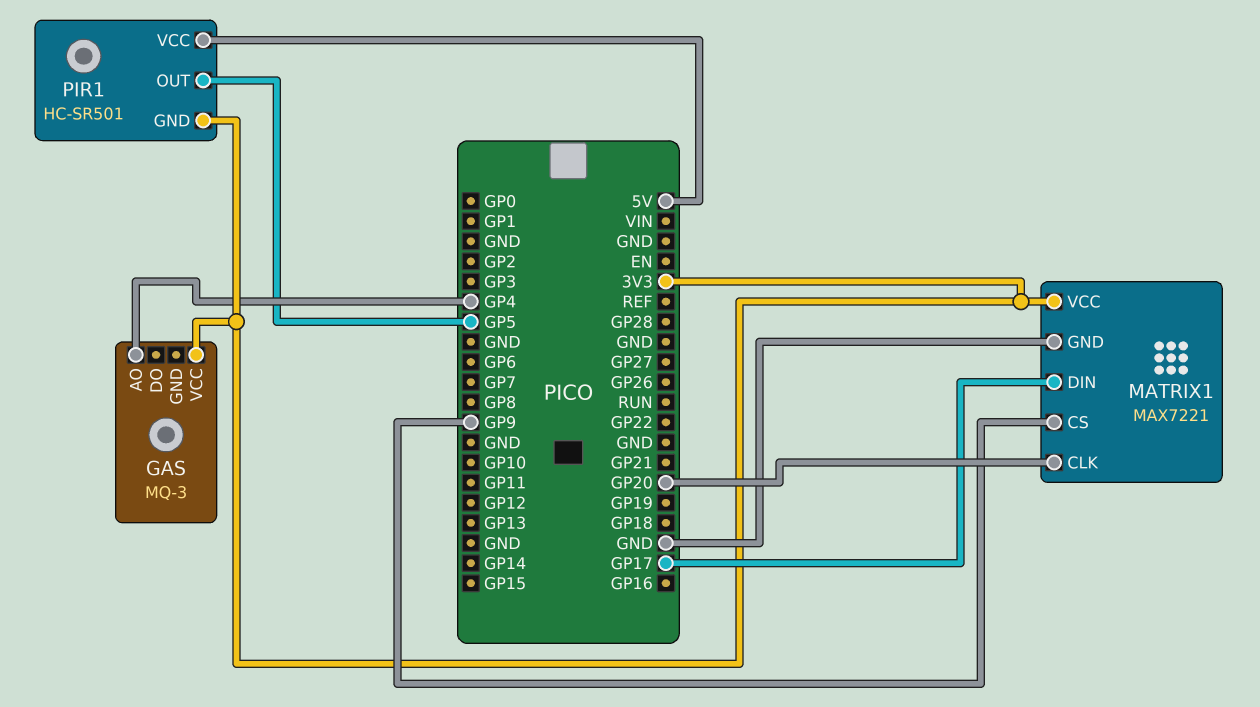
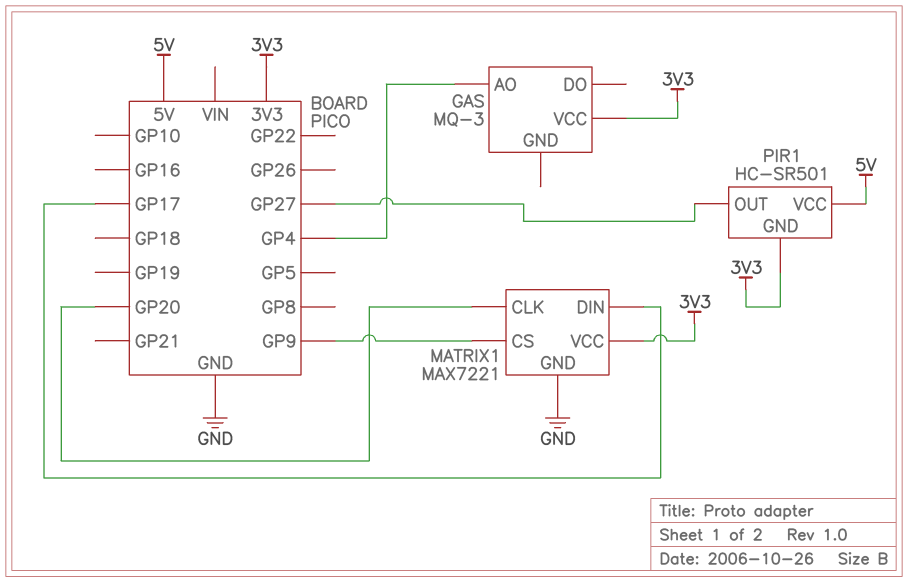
PIR1 pin OUT: GP5 -> GP27

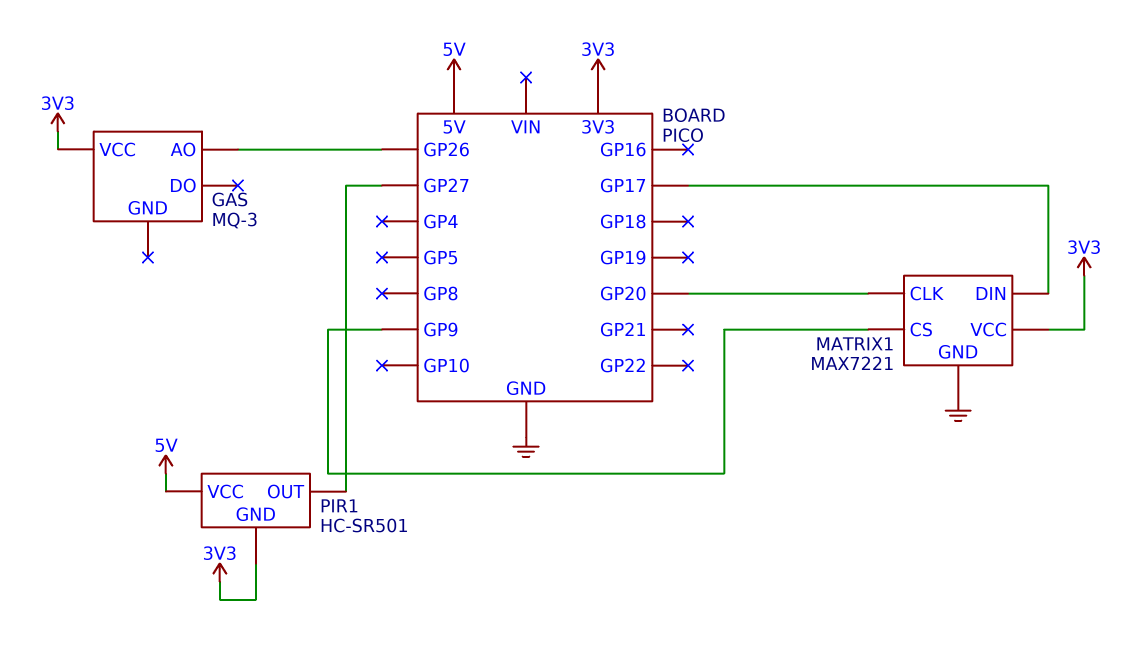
GAS pin AO: GP4 -> GP26

